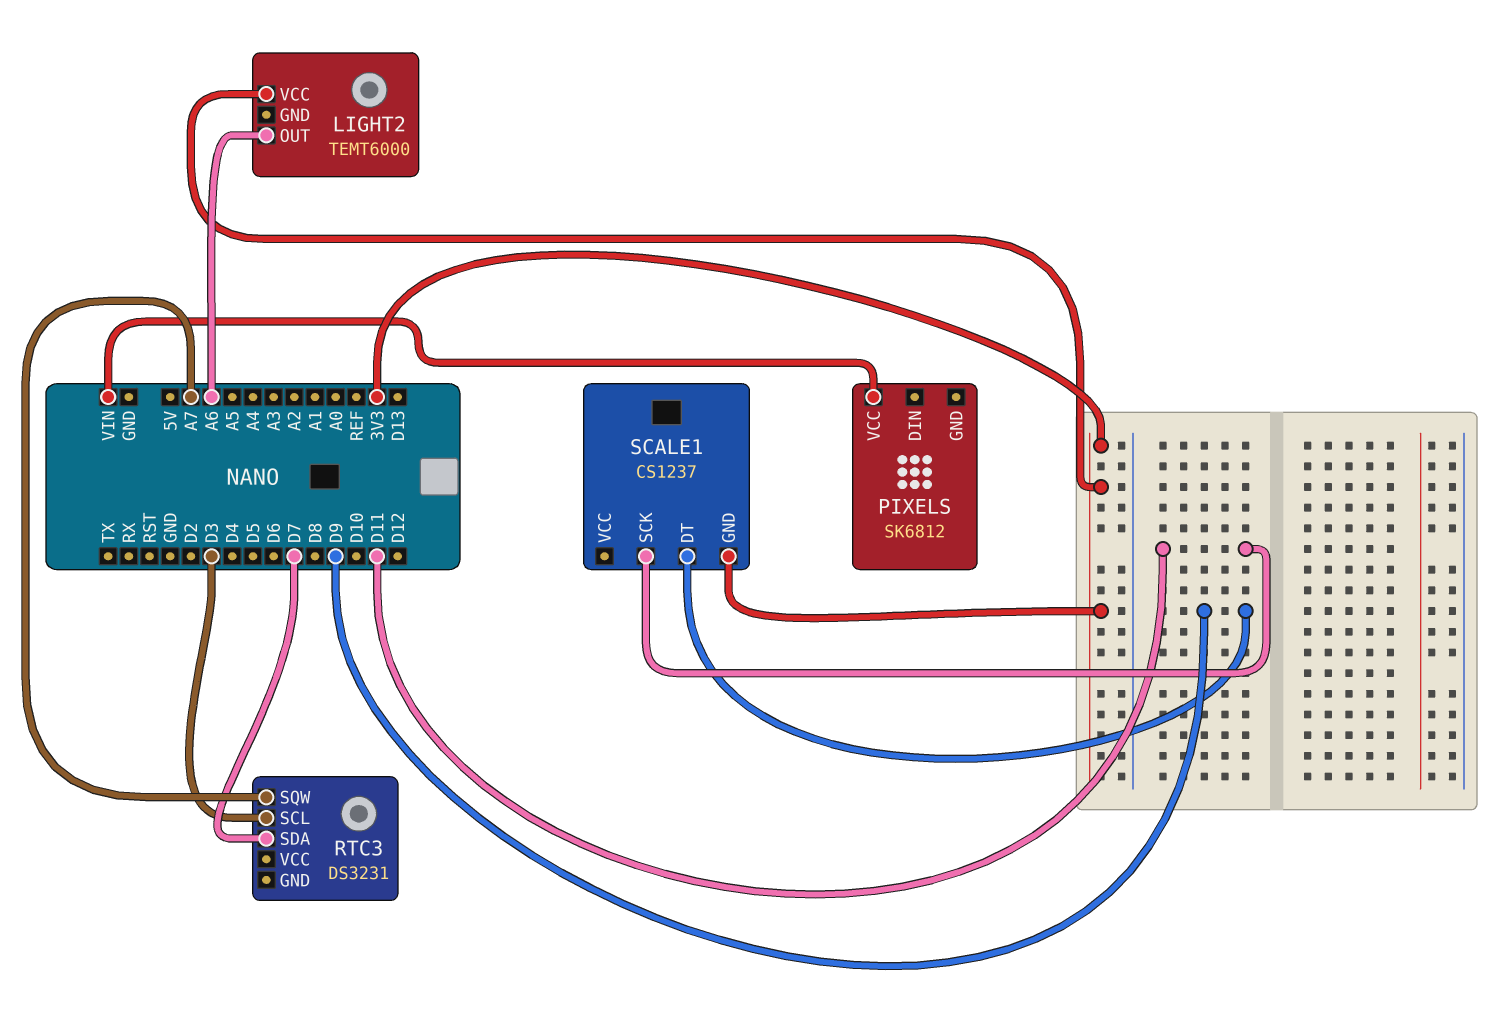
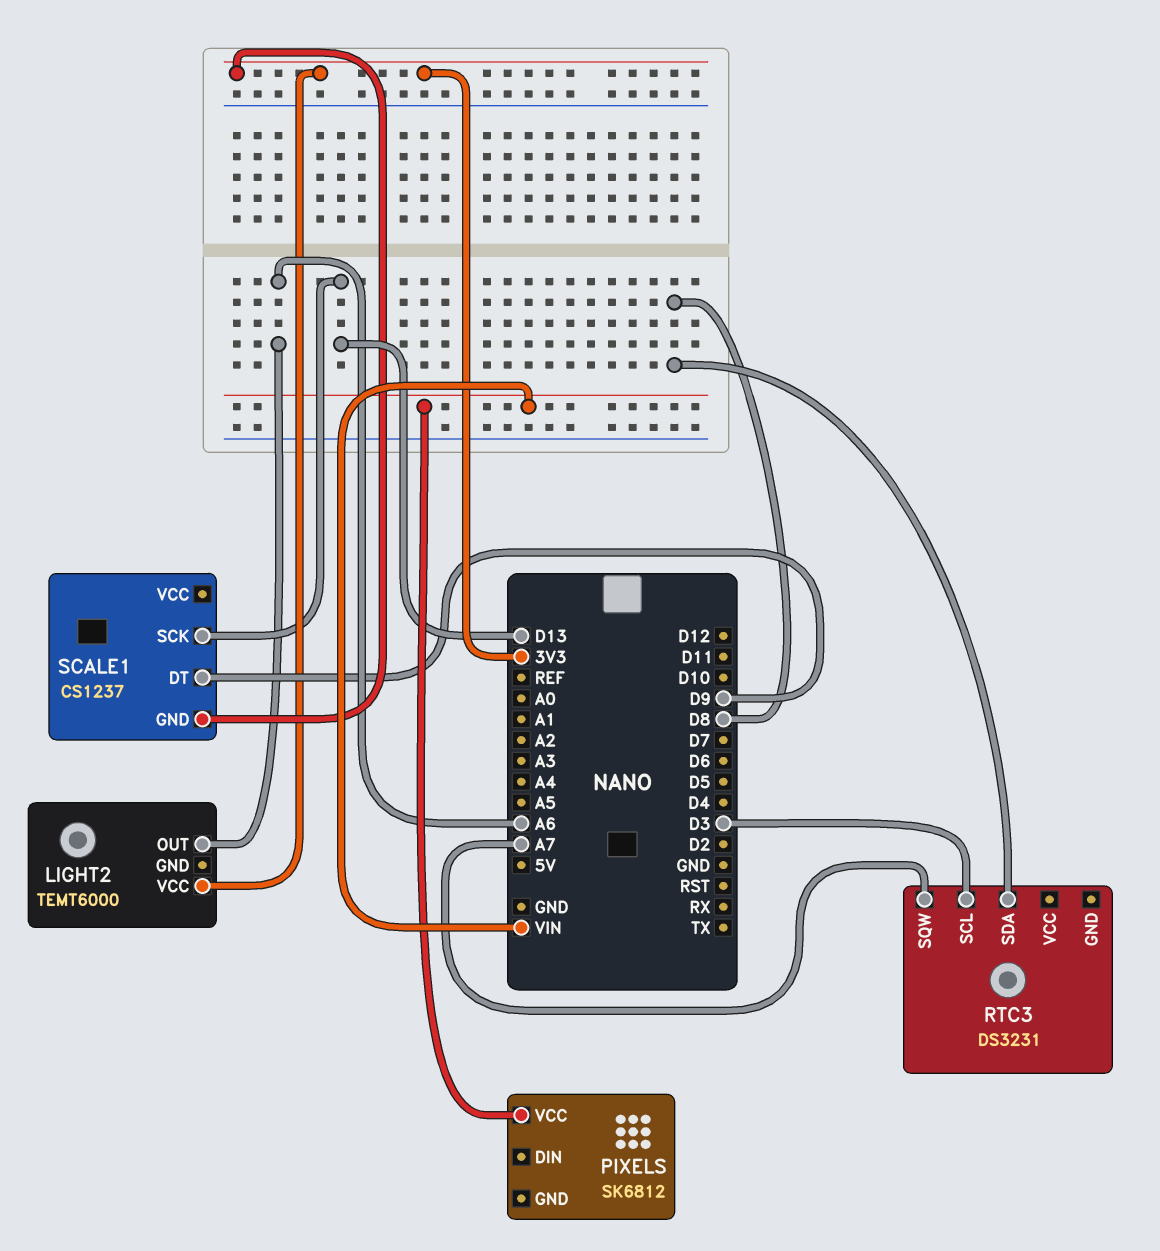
RTC3 pin SDA: D7 -> D8
SCALE1 pin SCK: D11 -> D13

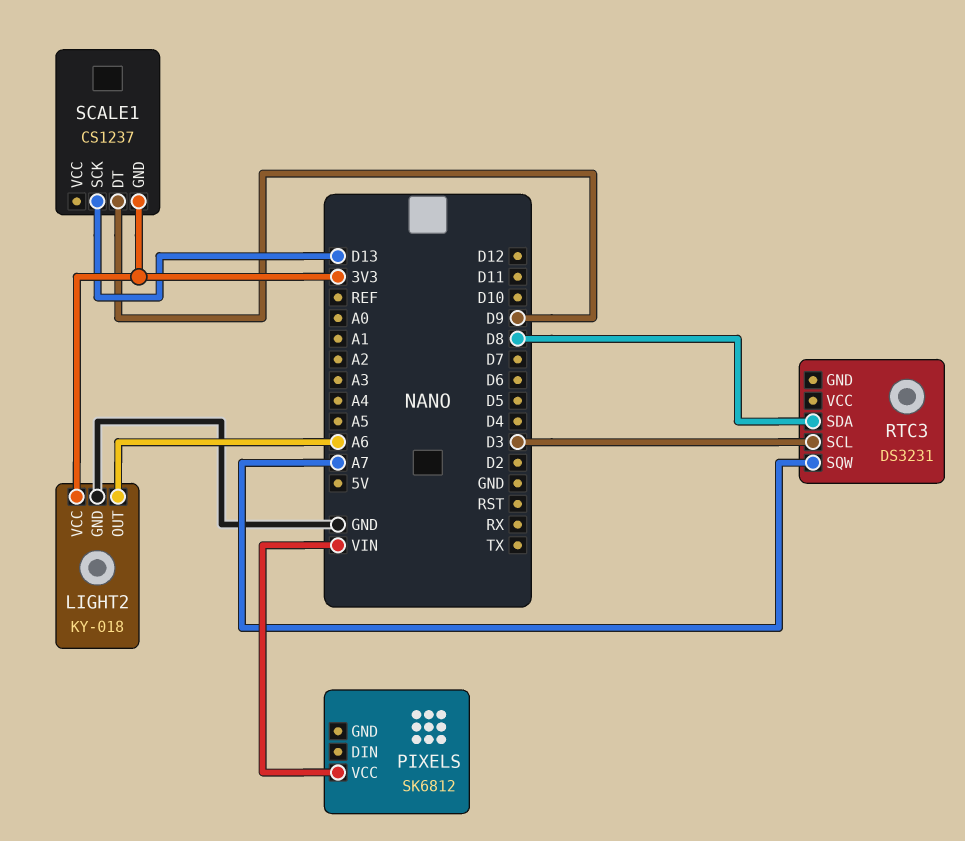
LIGHT2: TEMT6000 -> KY-018
LIGHT2 pin GND: none -> GND

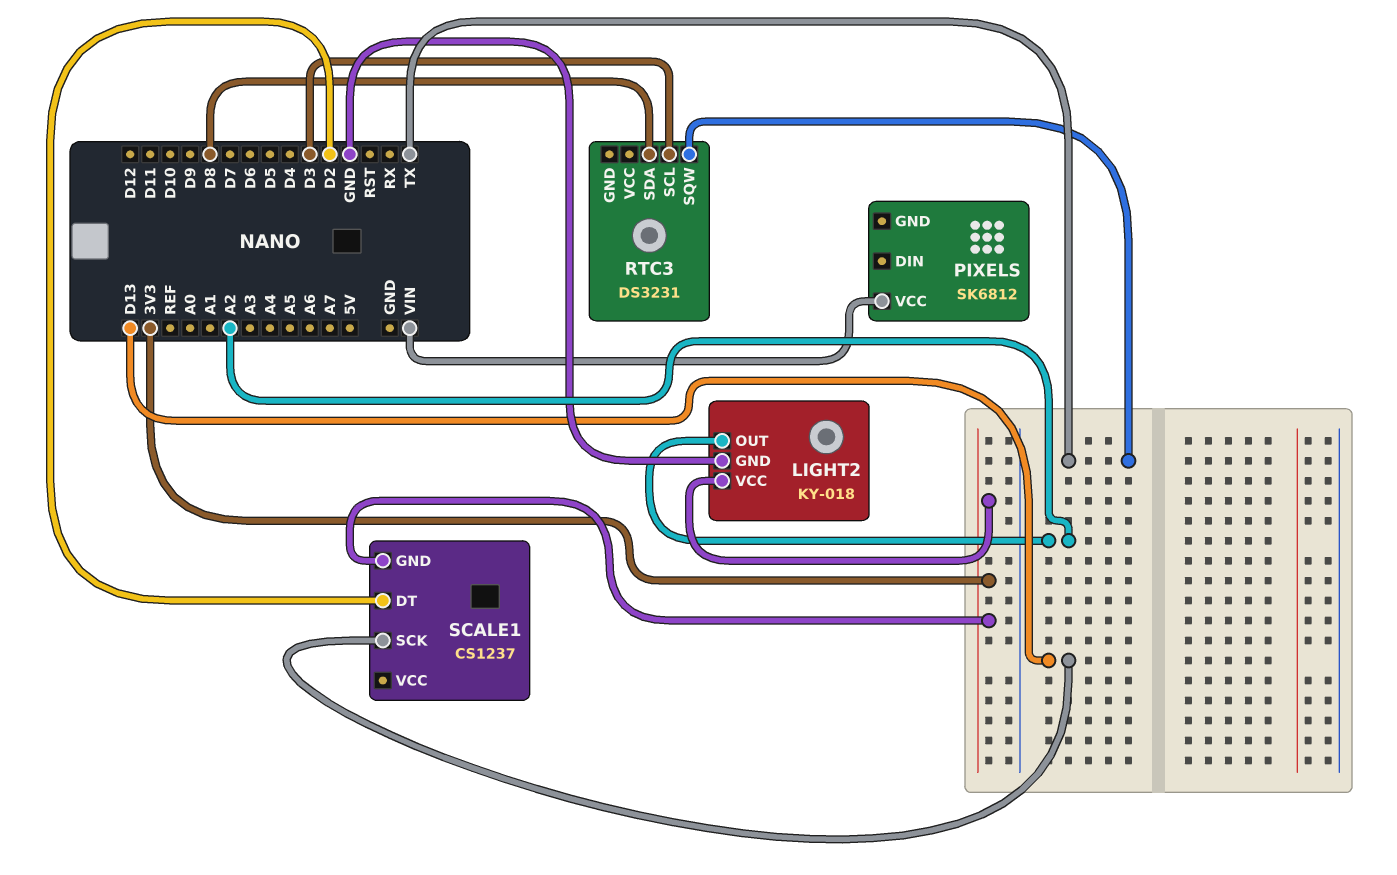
LIGHT2 pin OUT: A6 -> A2
RTC3 pin SQW: A7 -> TX
SCALE1 pin DT: D9 -> D2

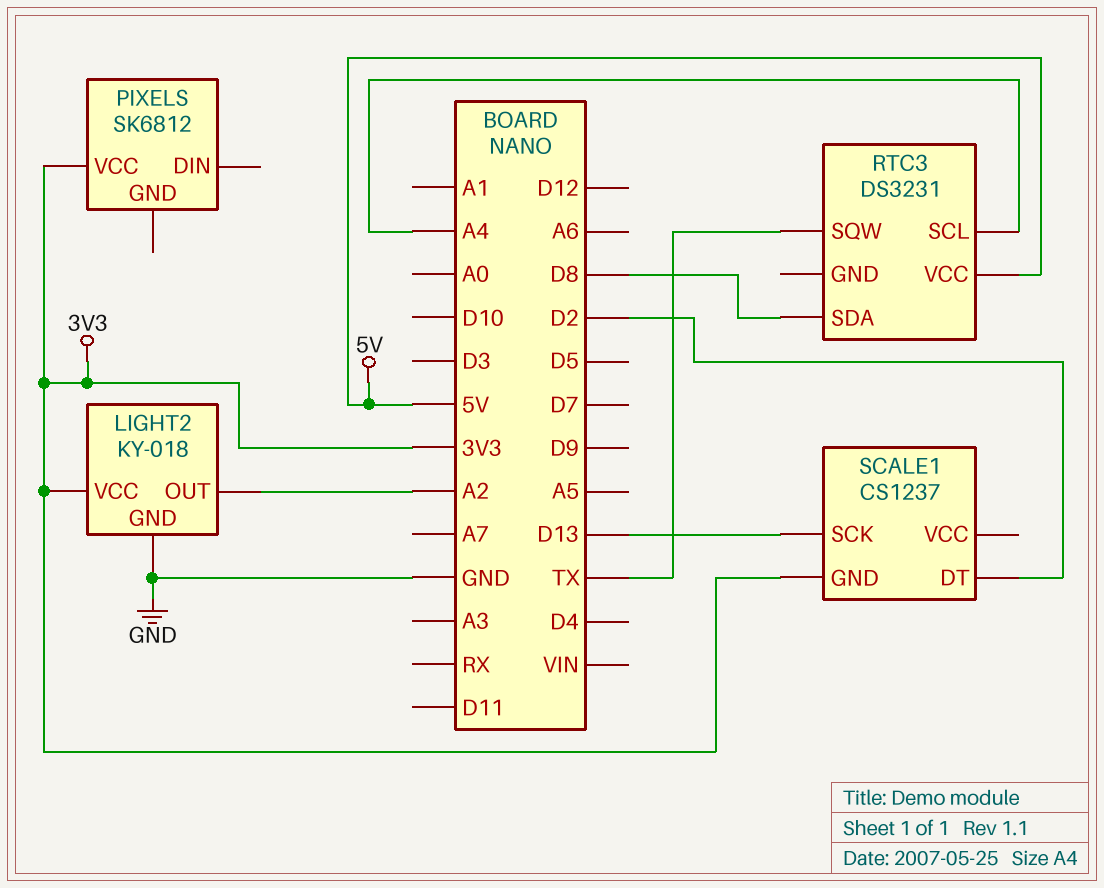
PIXELS pin VCC: VIN -> 3V3
RTC3 pin SCL: D3 -> A4
RTC3 pin VCC: none -> 5V

